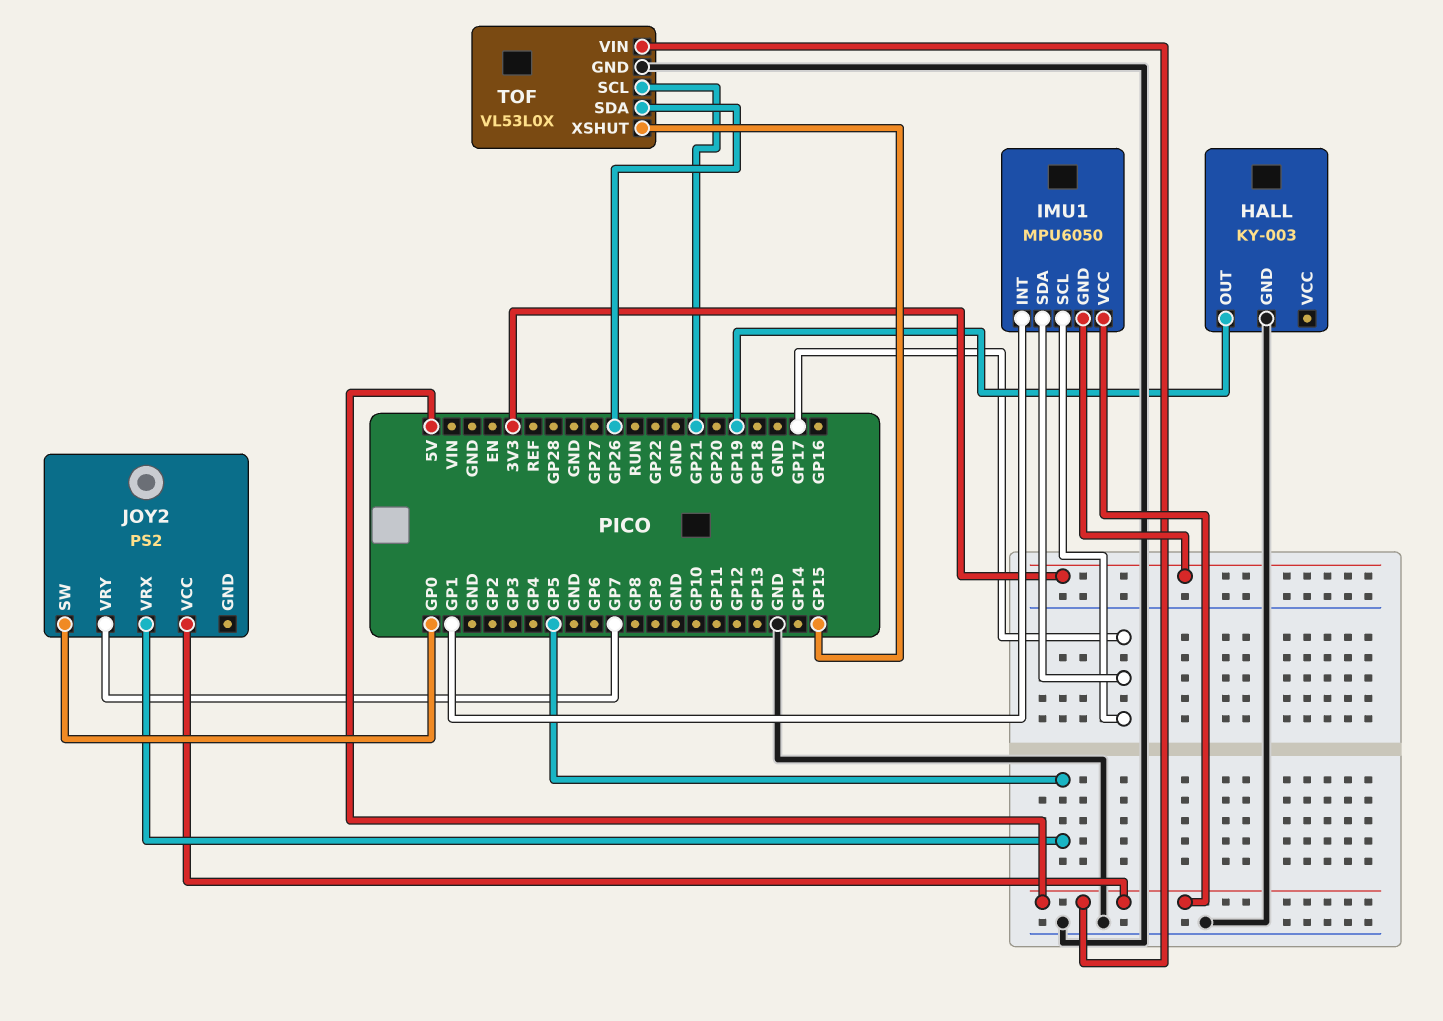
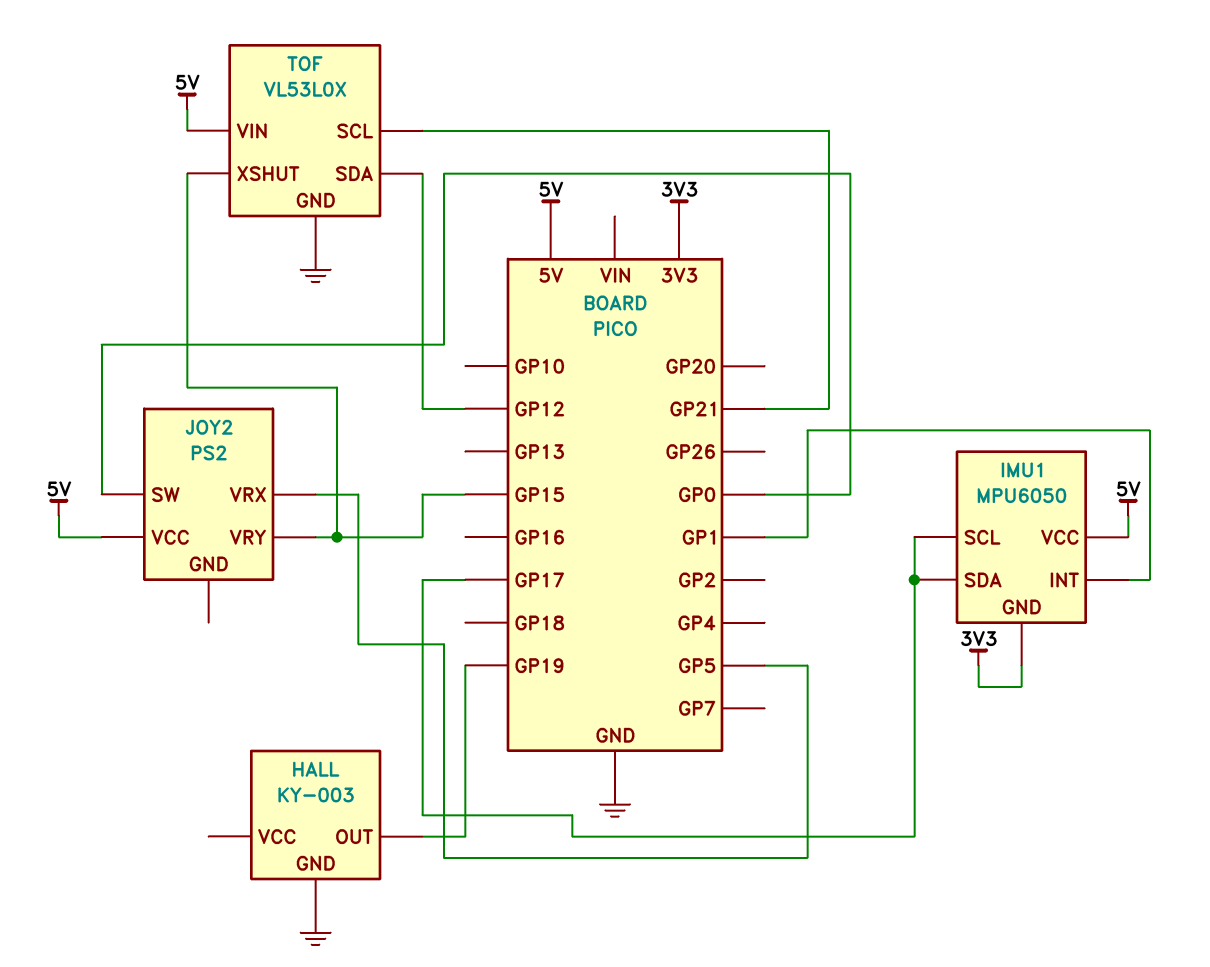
JOY2 pin VRY: GP7 -> GP15
TOF pin SDA: GP26 -> GP12

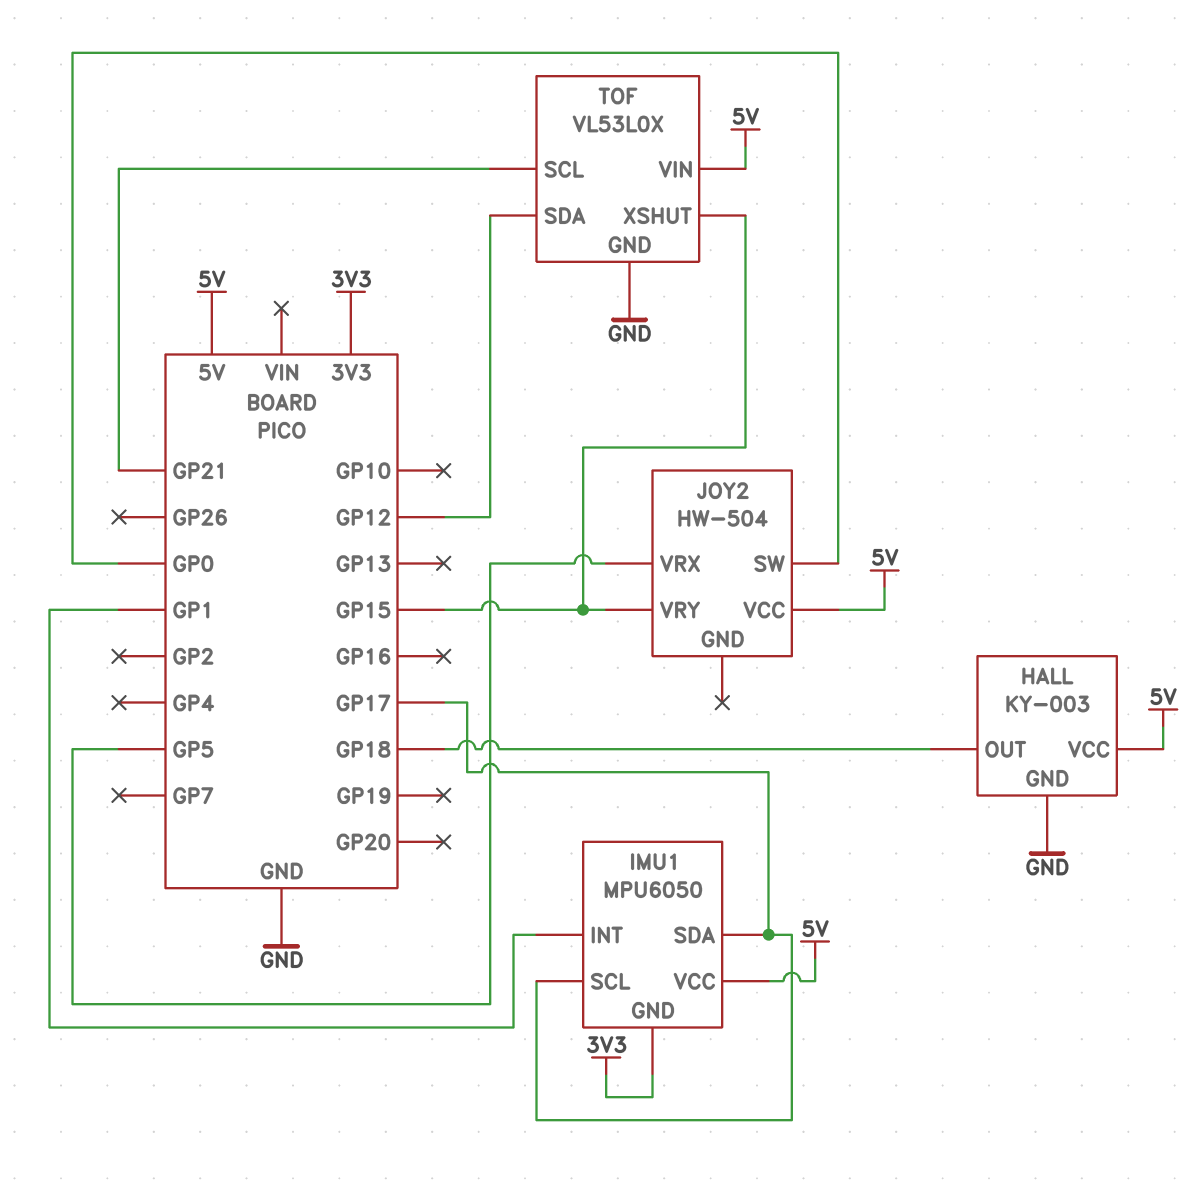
HALL pin OUT: GP19 -> GP18
HALL pin VCC: none -> 5V
JOY2: PS2 -> HW-504

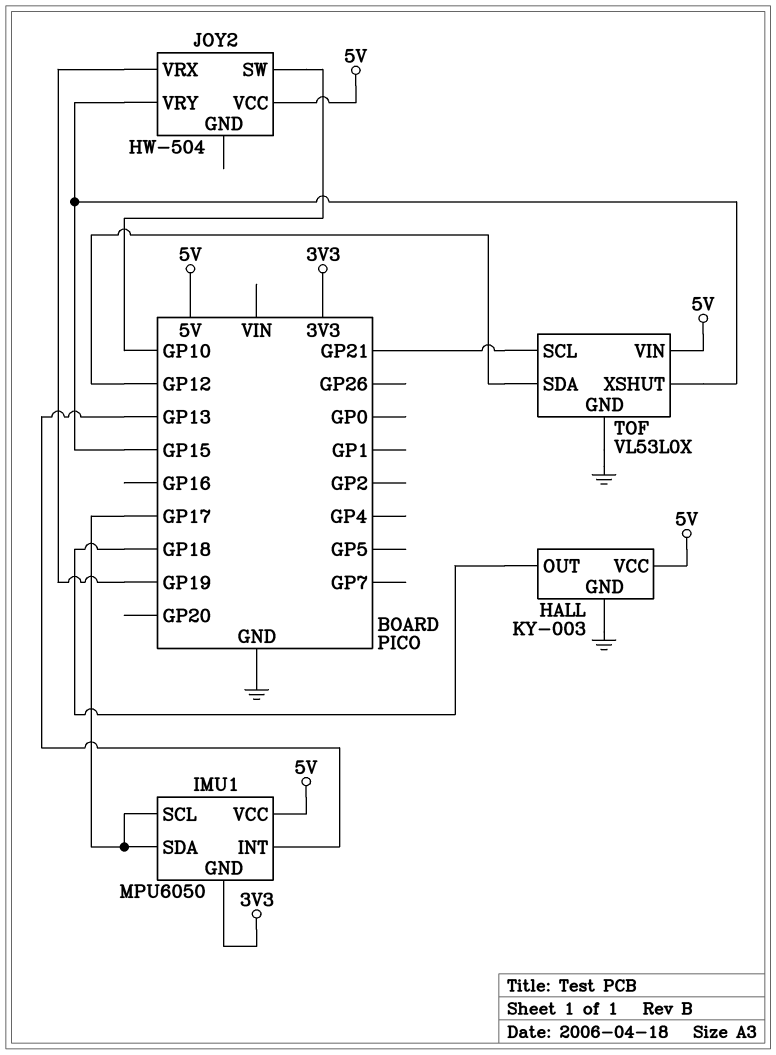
IMU1 pin INT: GP1 -> GP13
JOY2 pin SW: GP0 -> GP10
JOY2 pin VRX: GP5 -> GP19

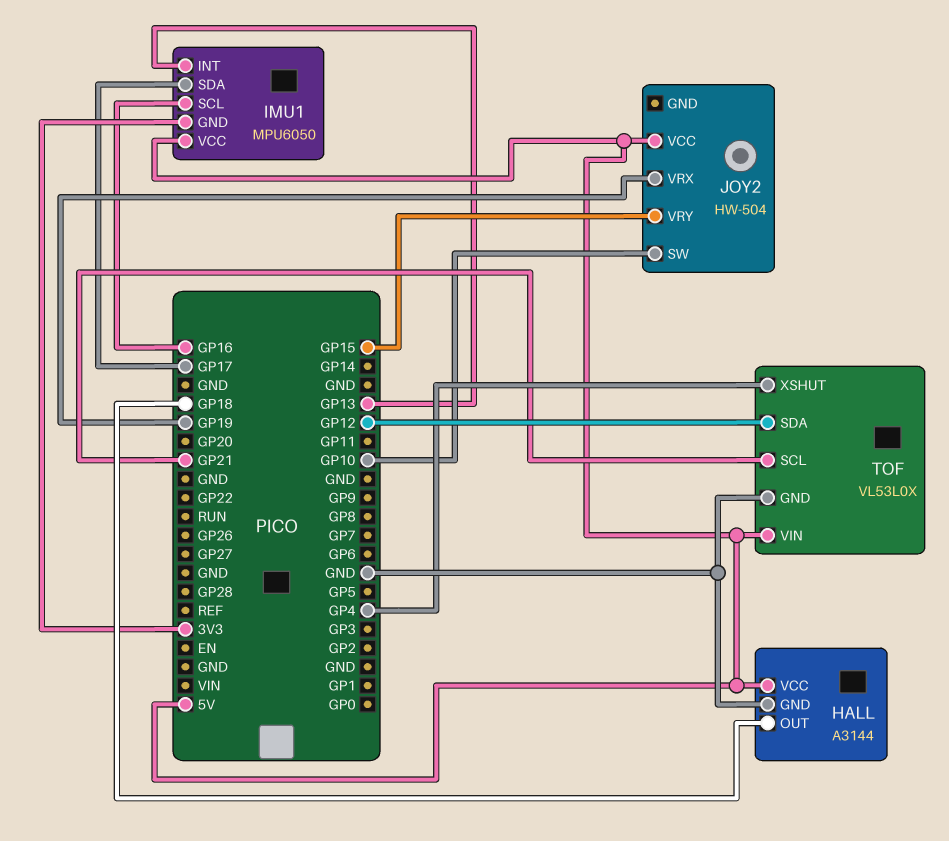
HALL: KY-003 -> A3144
IMU1 pin SCL: GP17 -> GP16
TOF pin XSHUT: GP15 -> GP4

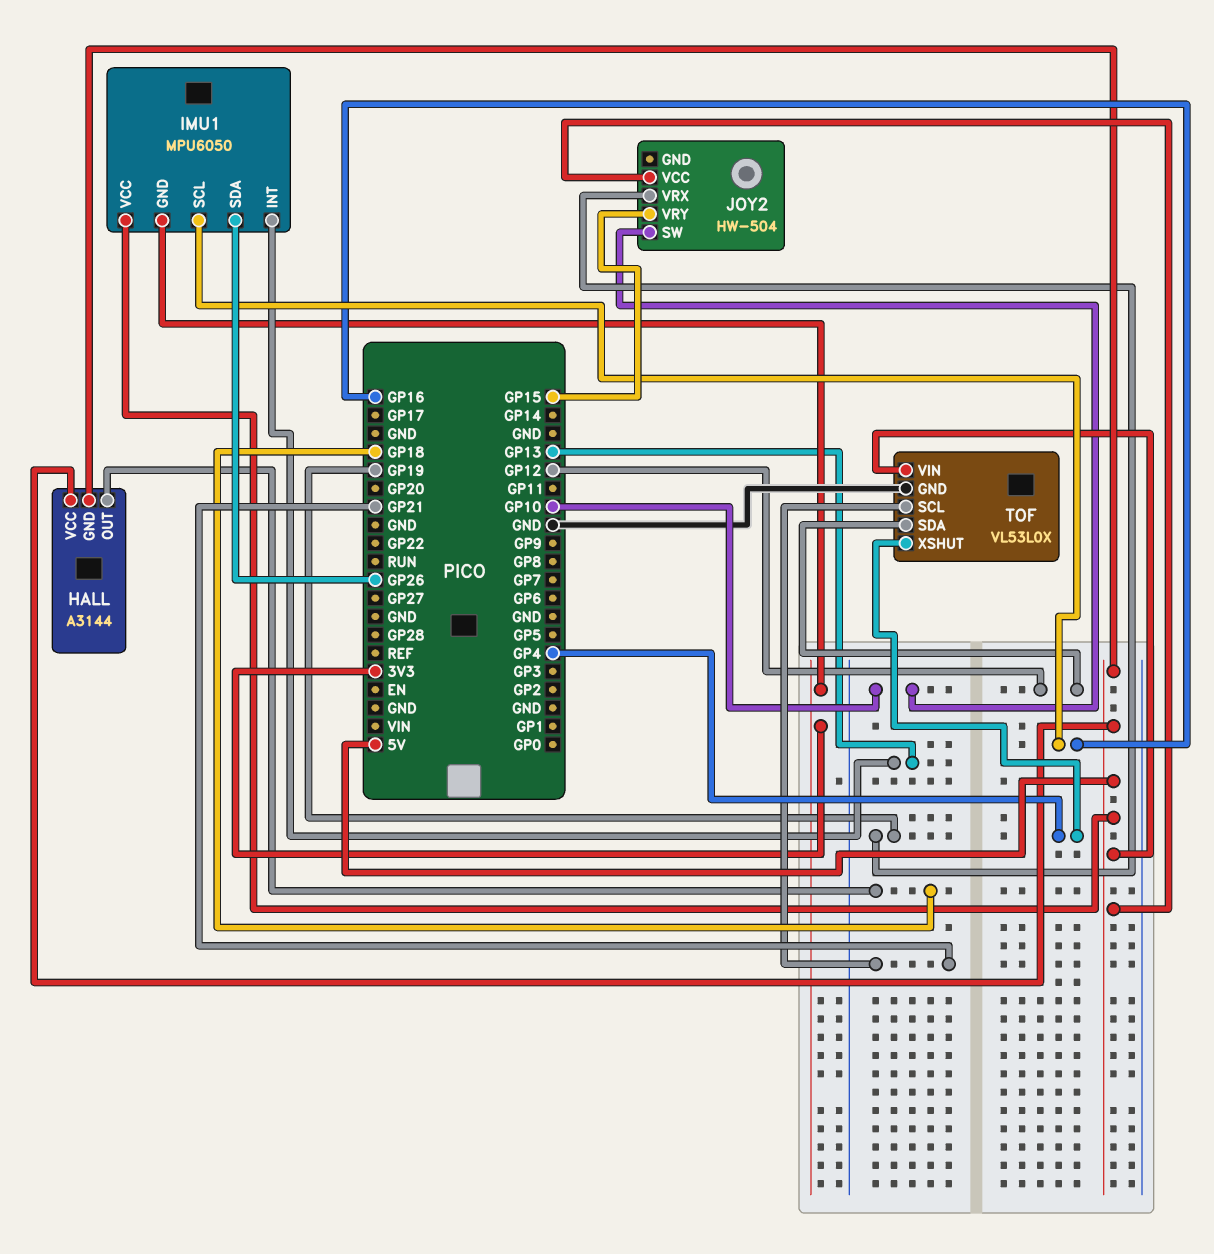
HALL pin GND: GND -> 5V
IMU1 pin SDA: GP17 -> GP26

